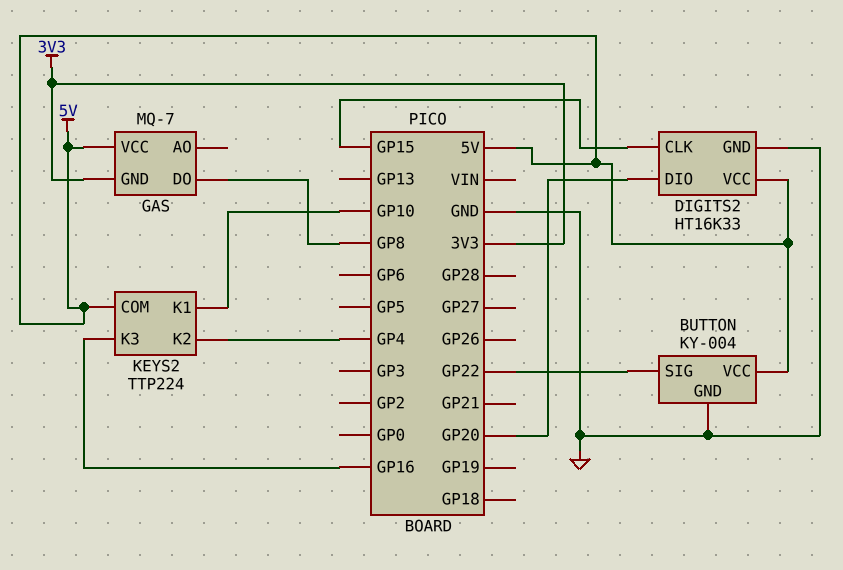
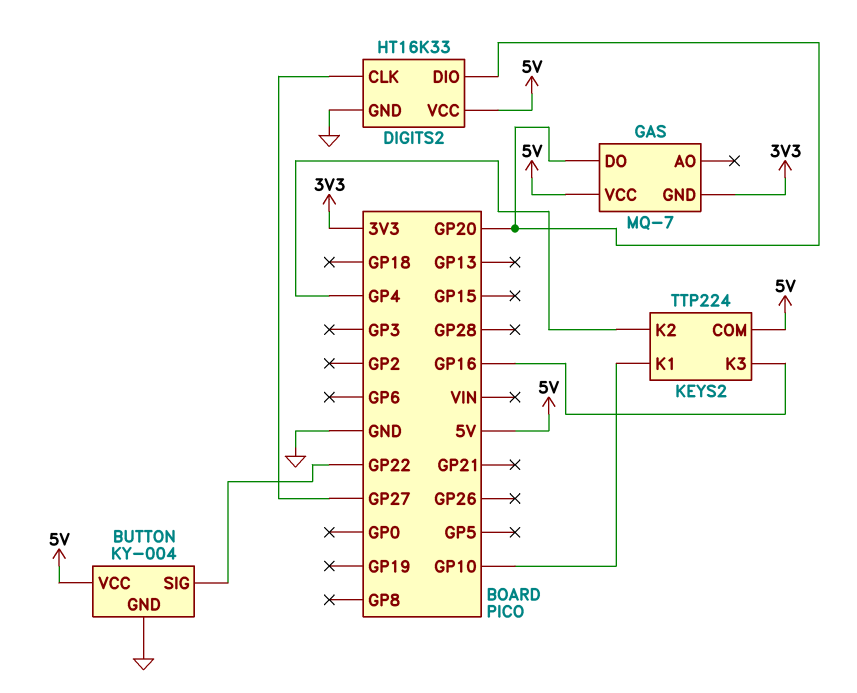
DIGITS2 pin CLK: GP15 -> GP27
GAS pin DO: GP8 -> GP20

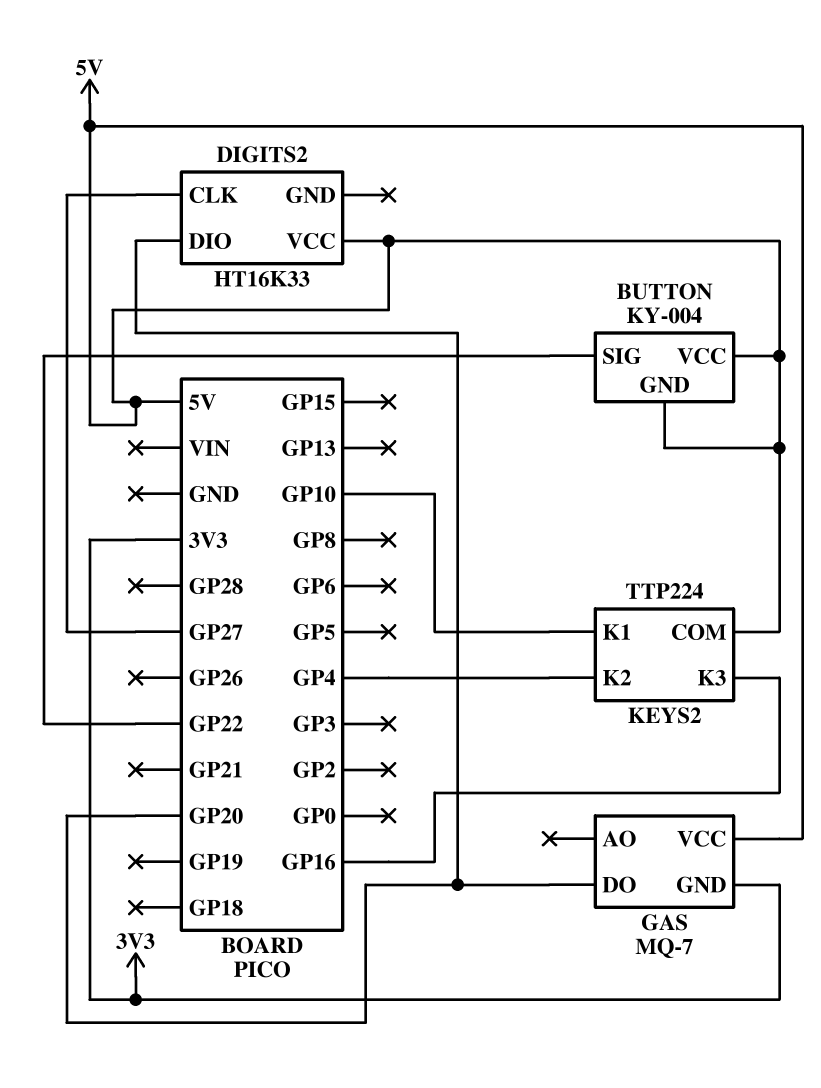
BUTTON pin GND: GND -> 5V
DIGITS2 pin GND: GND -> none

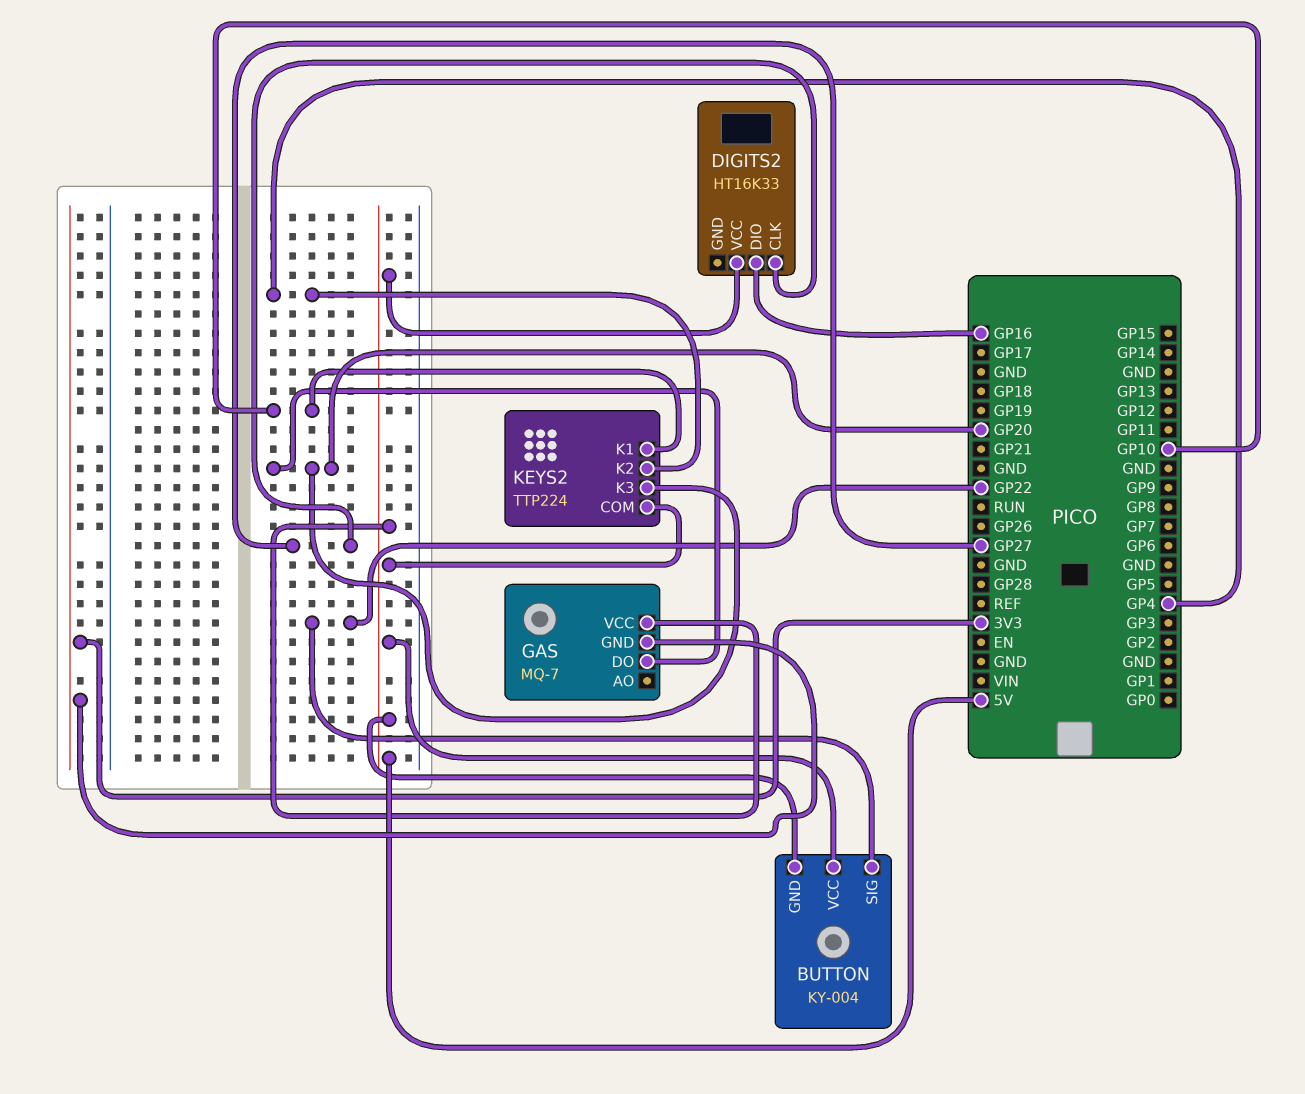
DIGITS2 pin DIO: GP20 -> GP16
KEYS2 pin K3: GP16 -> GP20

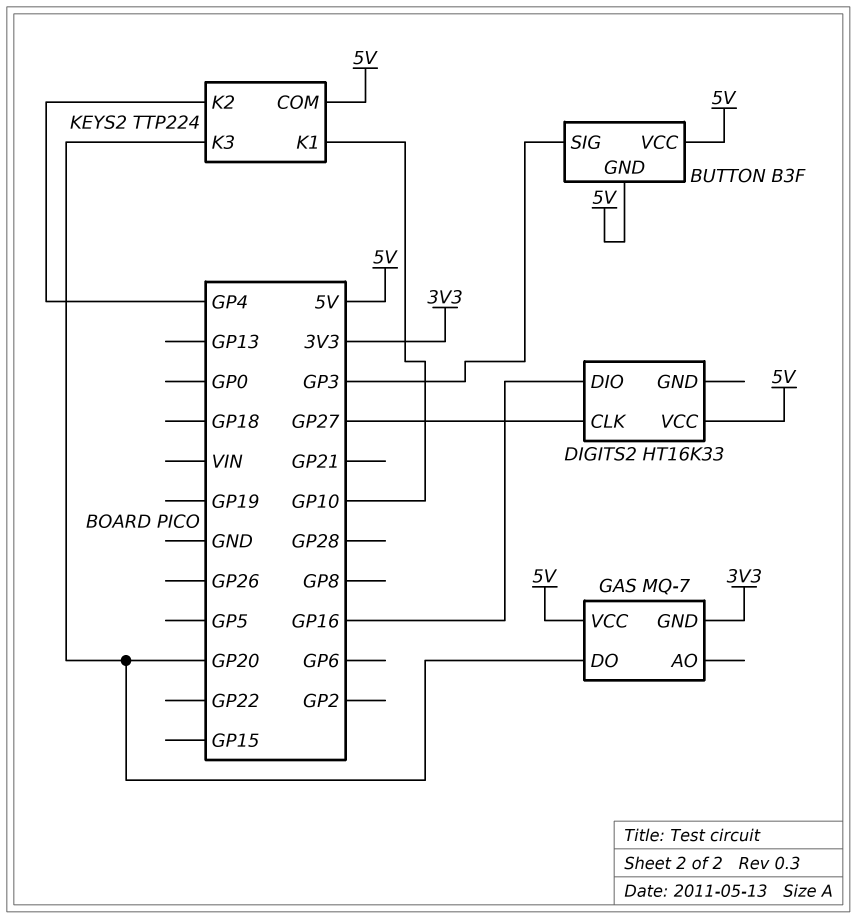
BUTTON: KY-004 -> B3F
BUTTON pin SIG: GP22 -> GP3

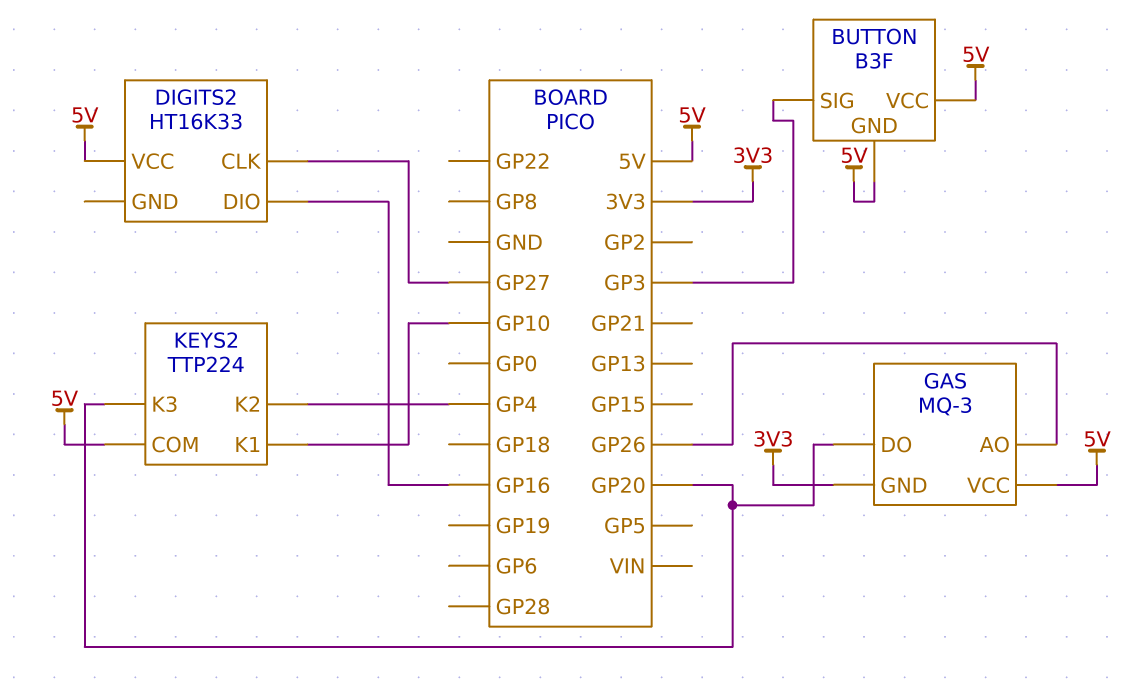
GAS: MQ-7 -> MQ-3
GAS pin AO: none -> GP26

